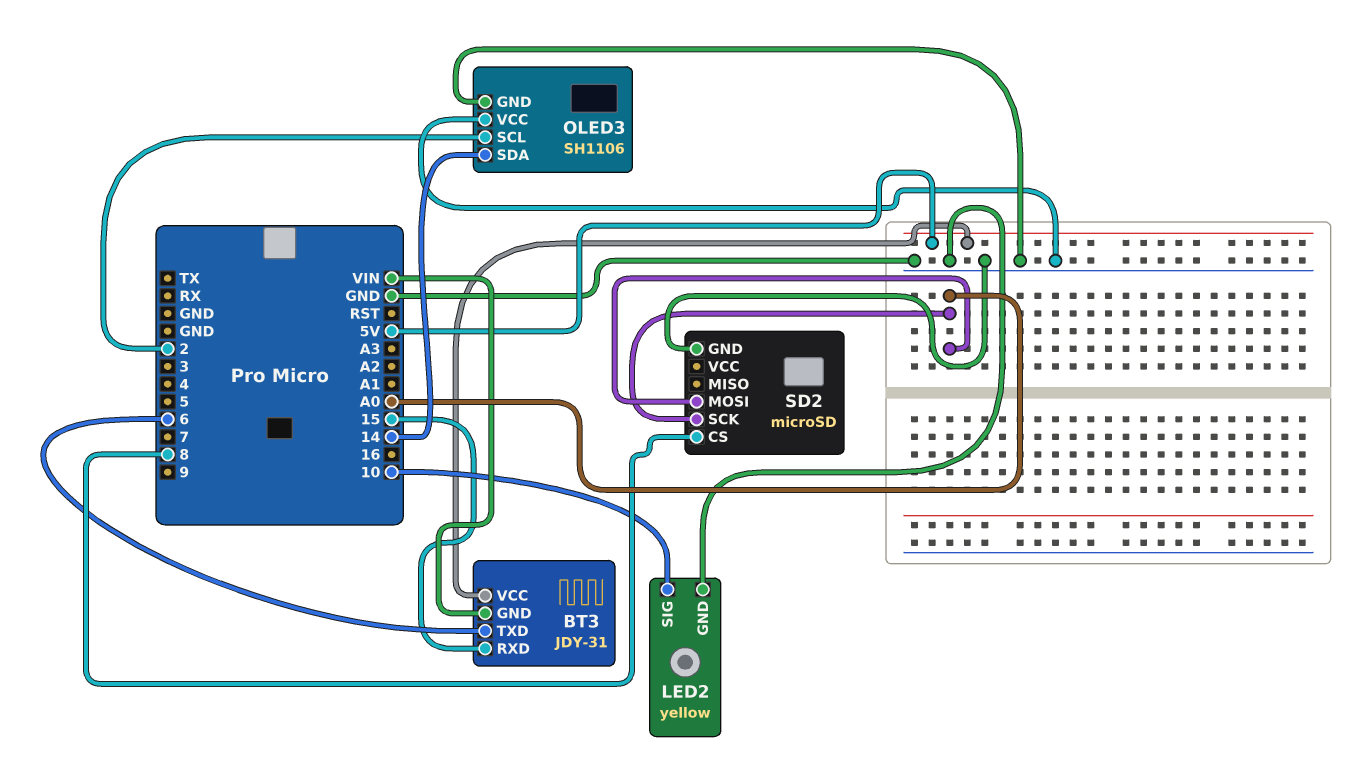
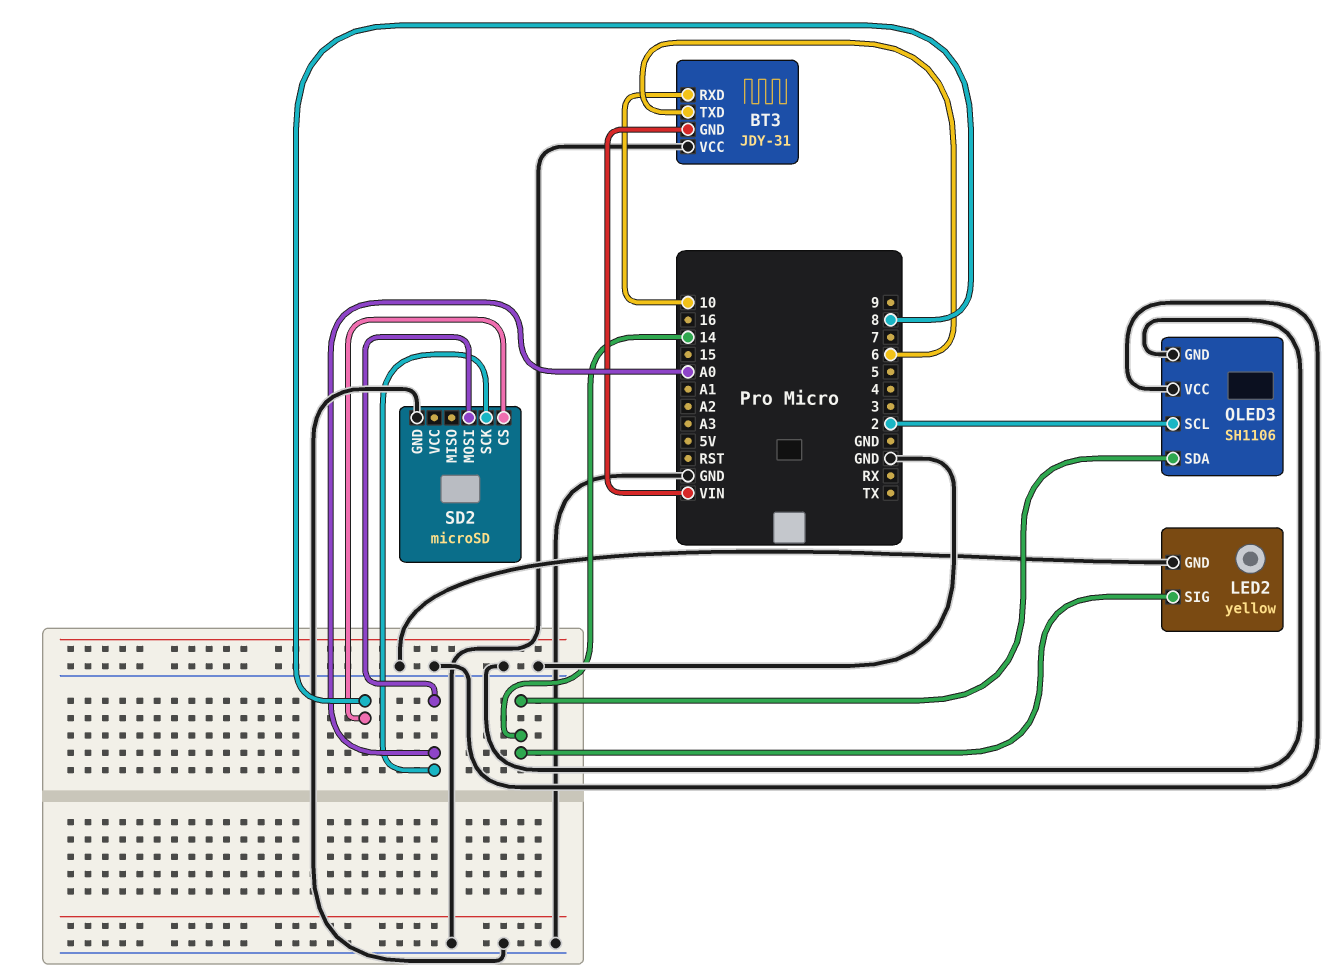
BT3 pin RXD: 15 -> 10
BT3 pin VCC: 5V -> GND
LED2 pin SIG: 10 -> 14

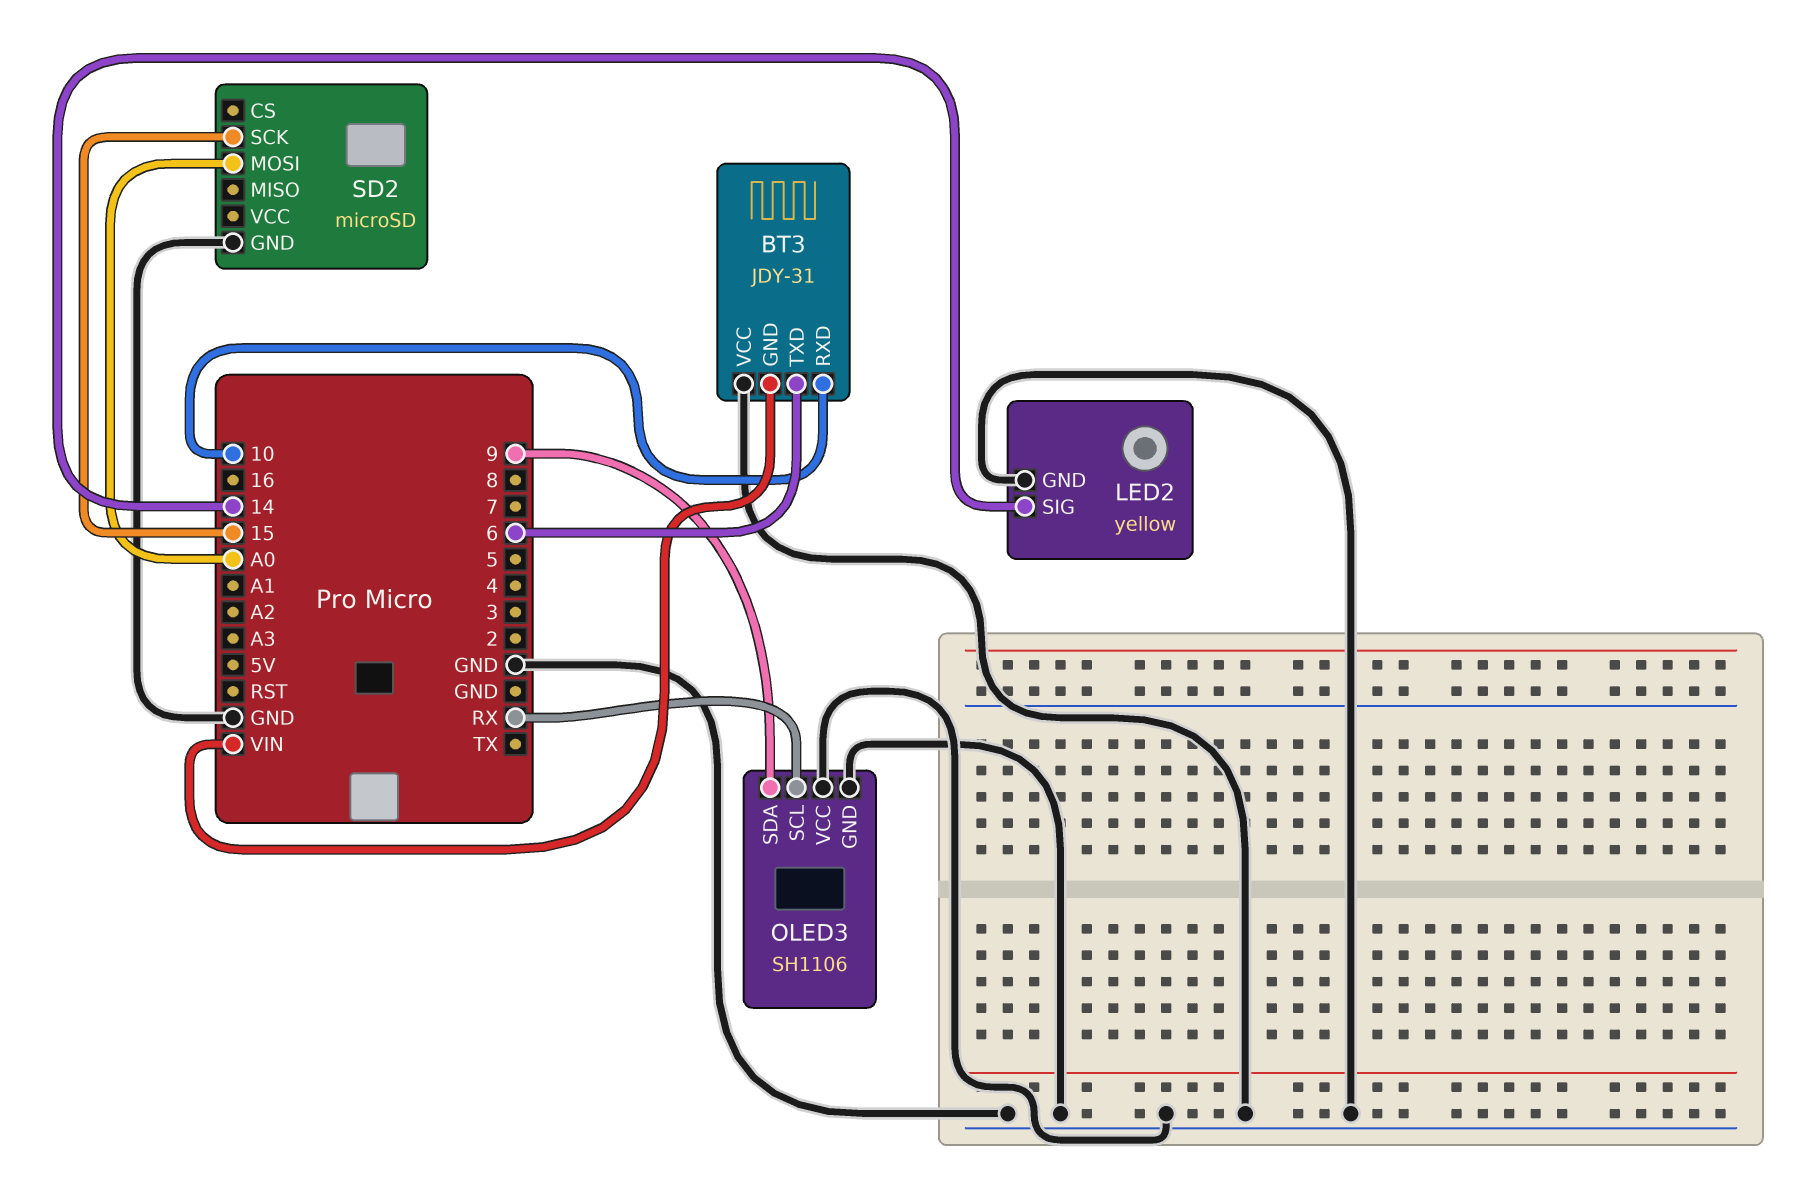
OLED3 pin SCL: 2 -> RX
OLED3 pin SDA: 14 -> 9
SD2 pin CS: 8 -> none
SD2 pin SCK: A0 -> 15

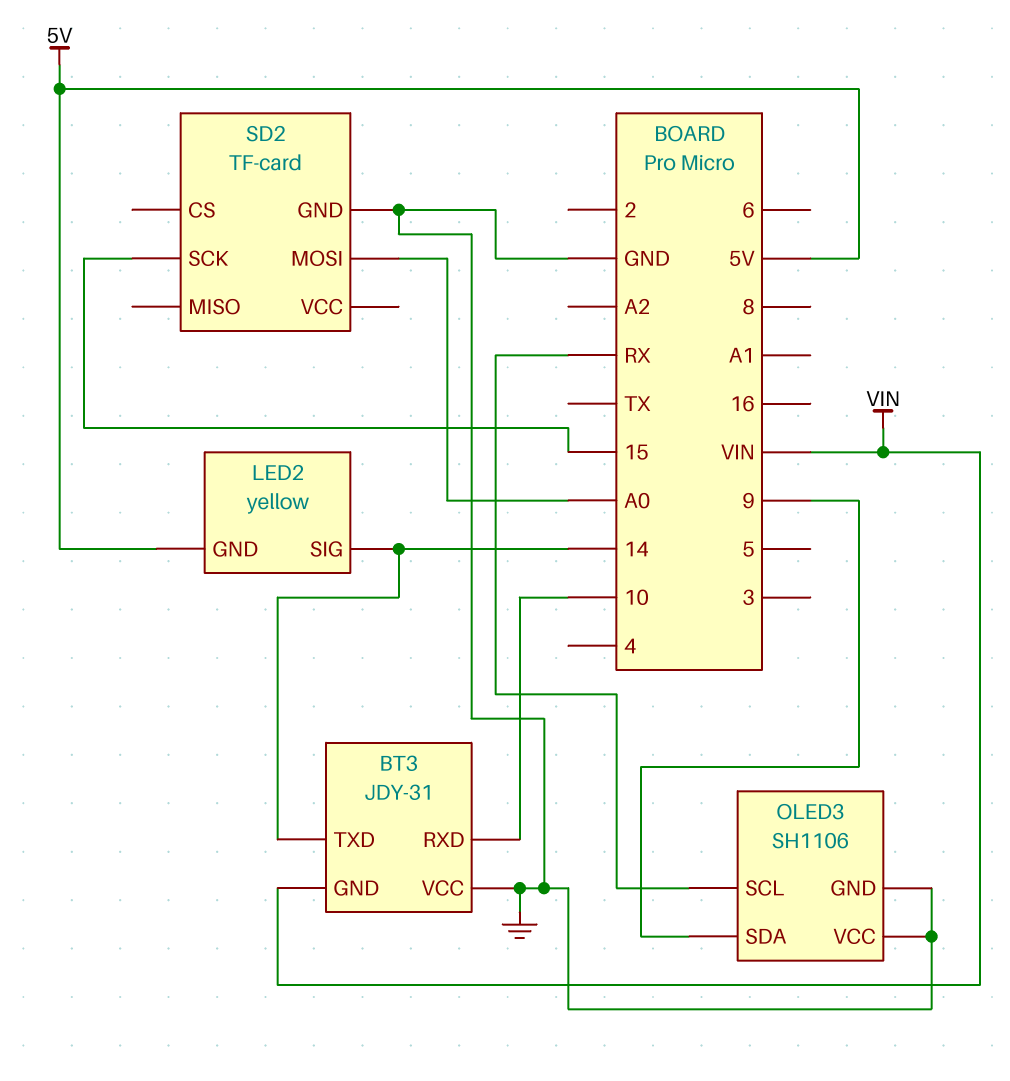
BT3 pin TXD: 6 -> 14
LED2 pin GND: GND -> 5V
SD2: microSD -> TF-card

